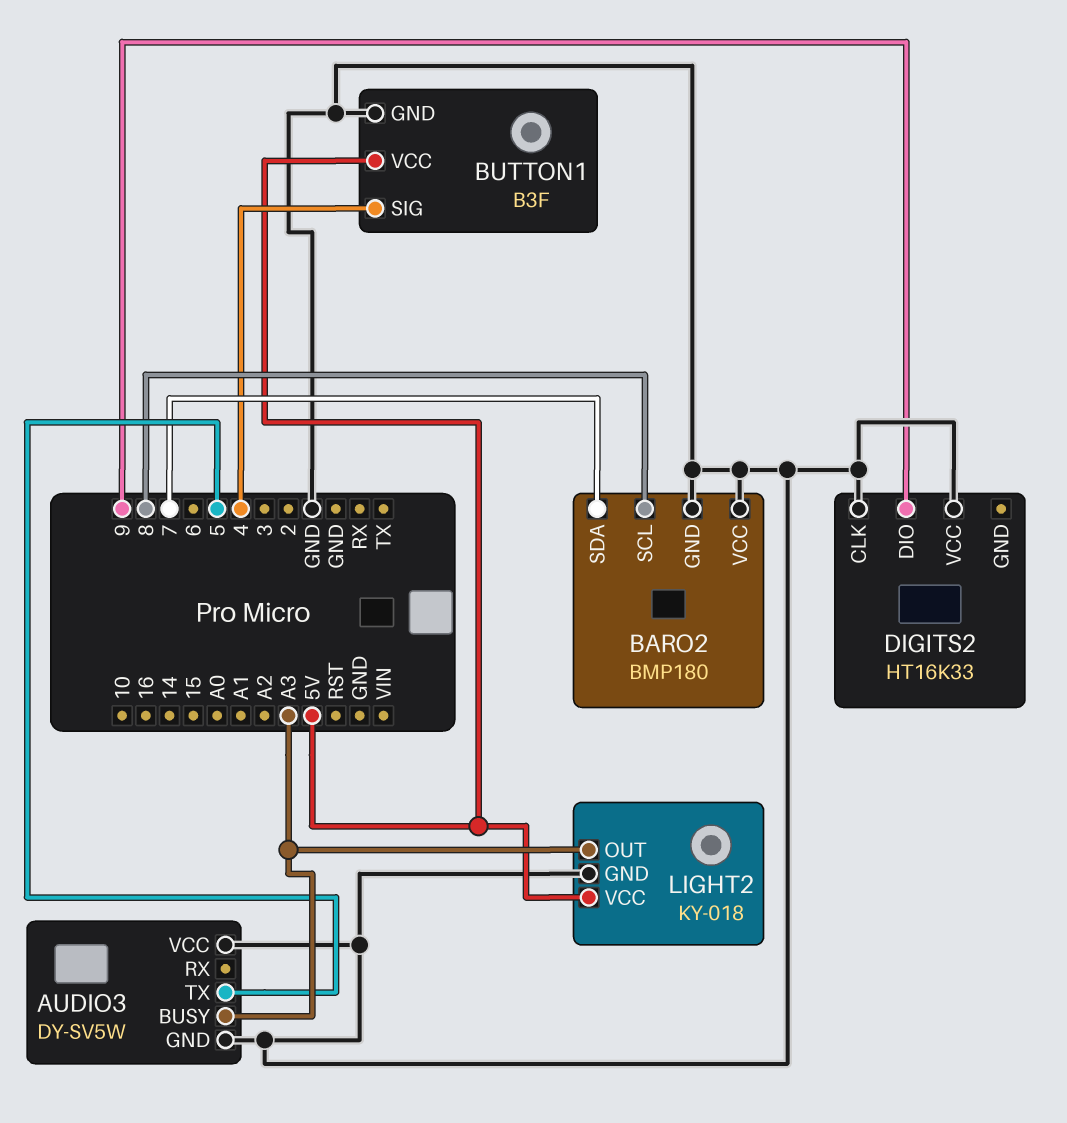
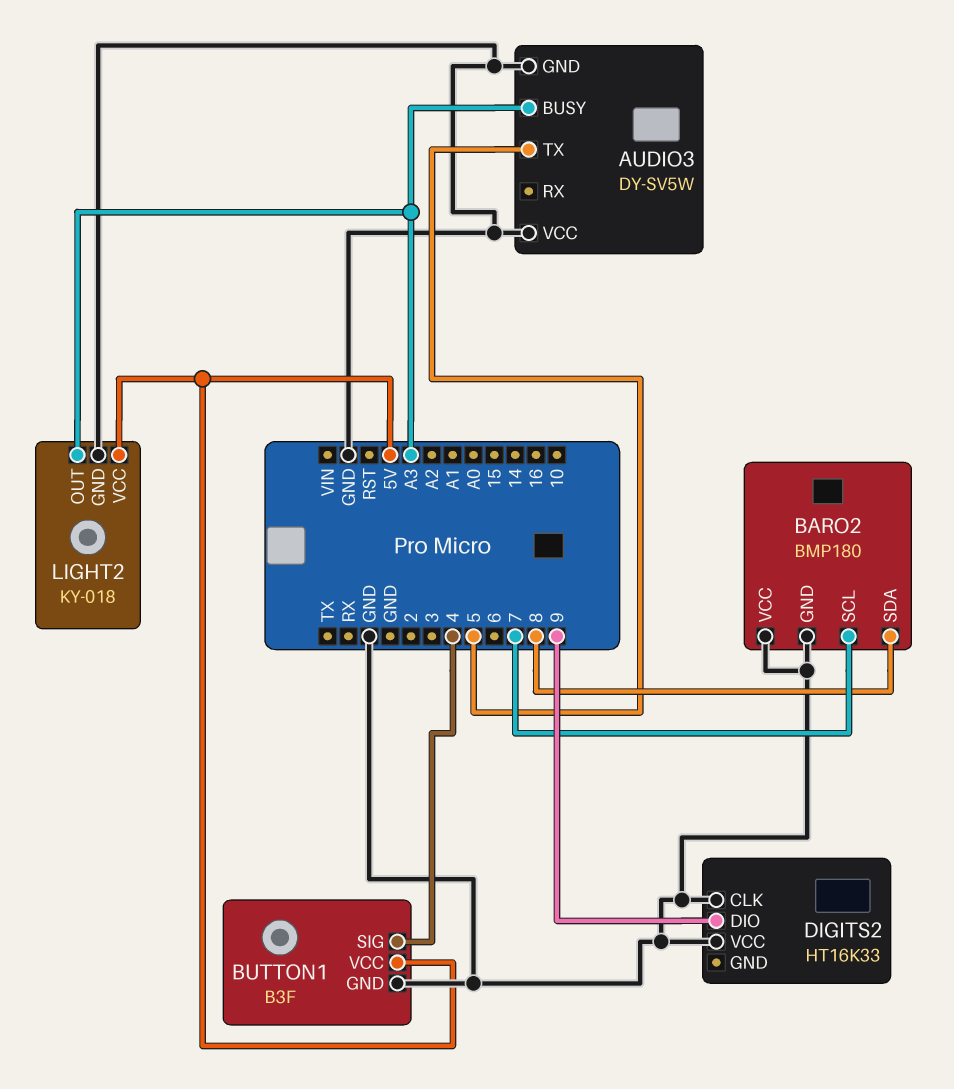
BARO2 pin SCL: 8 -> 7
BARO2 pin SDA: 7 -> 8

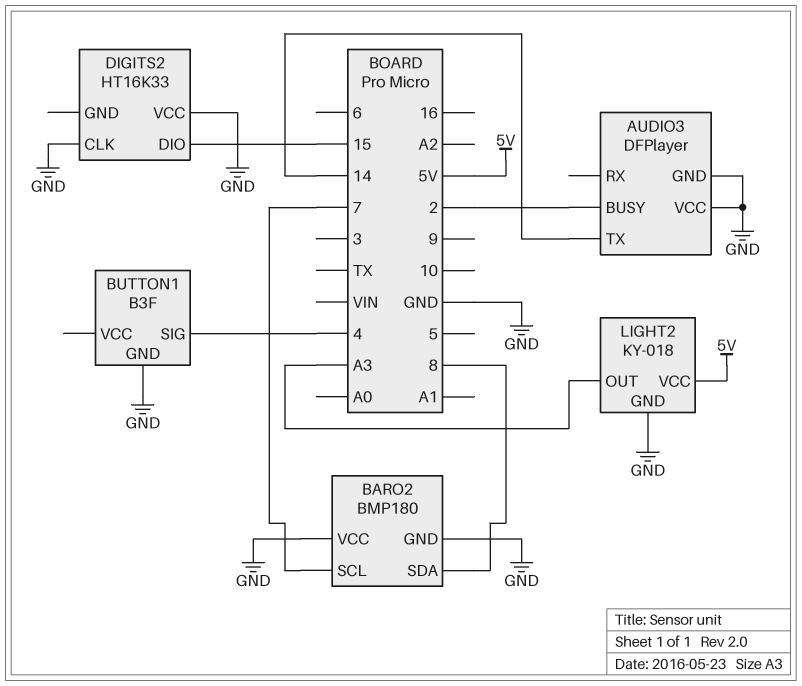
AUDIO3: DY-SV5W -> DFPlayer
AUDIO3 pin BUSY: A3 -> 2
AUDIO3 pin TX: 5 -> 14
BUTTON1 pin VCC: 5V -> none
DIGITS2 pin DIO: 9 -> 15

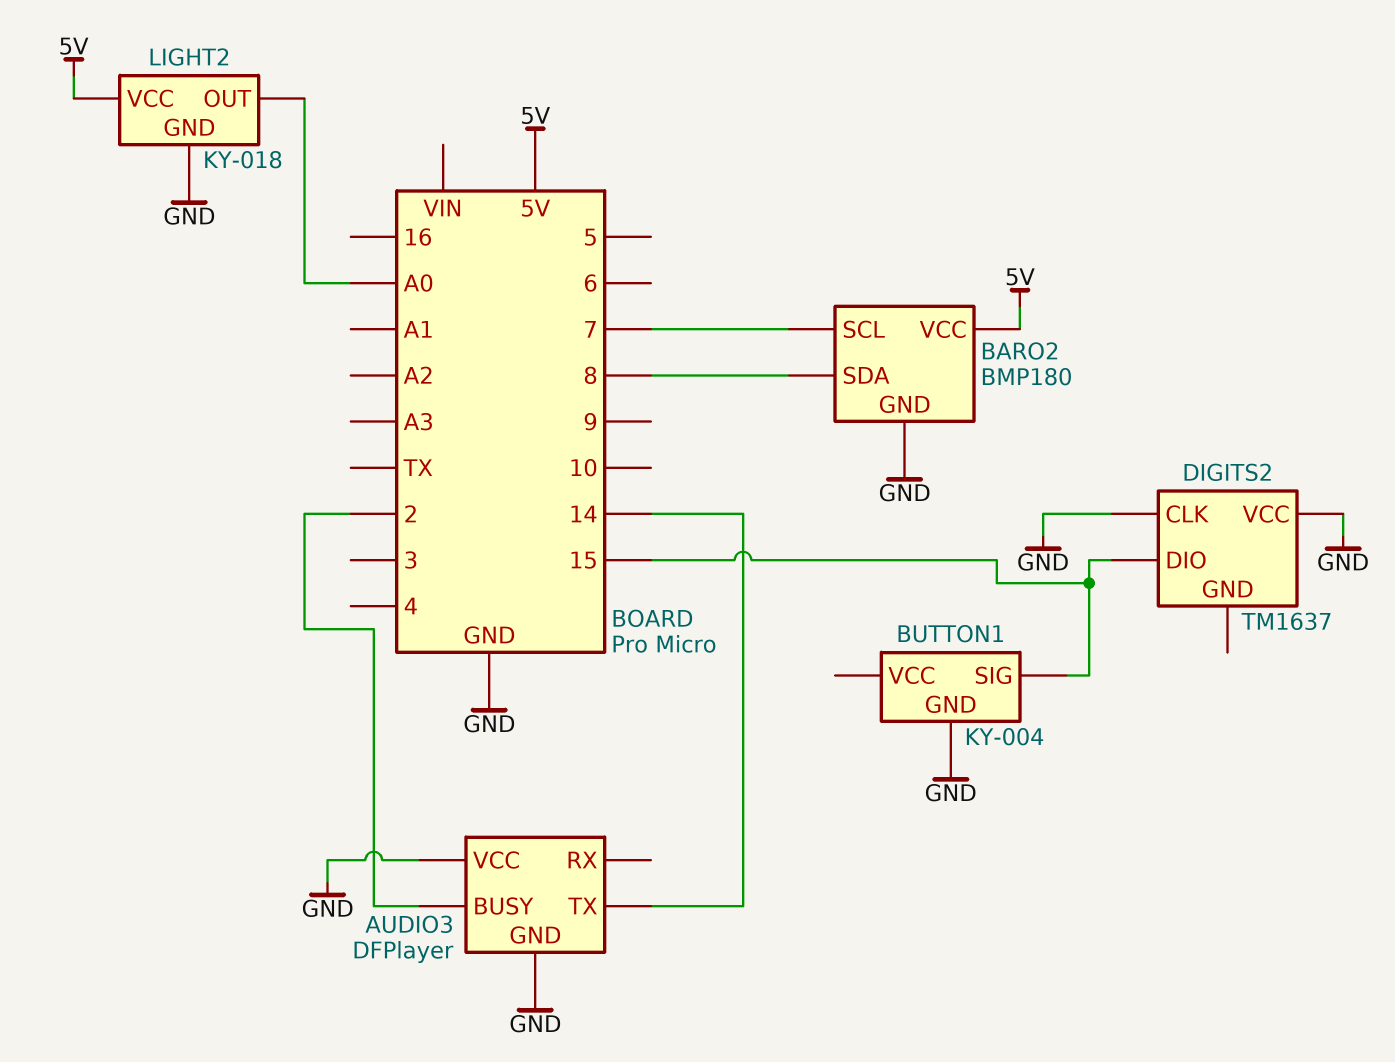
BARO2 pin VCC: GND -> 5V
BUTTON1: B3F -> KY-004
BUTTON1 pin SIG: 4 -> 15
DIGITS2: HT16K33 -> TM1637
LIGHT2 pin OUT: A3 -> A0

